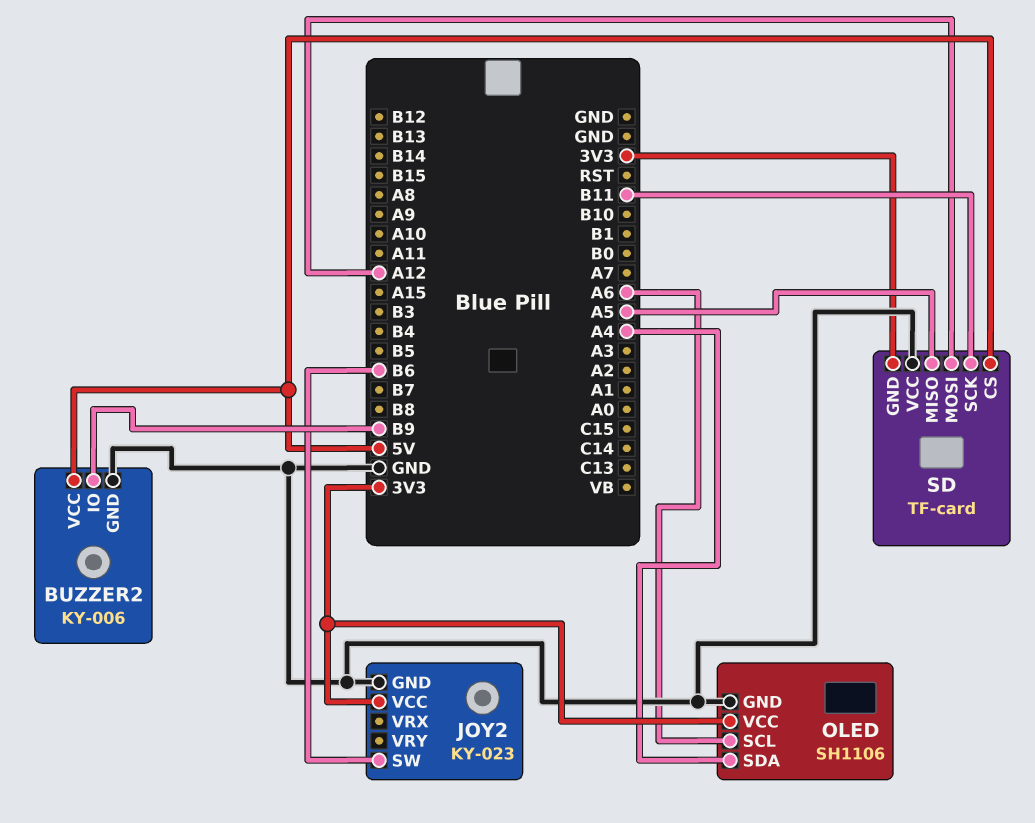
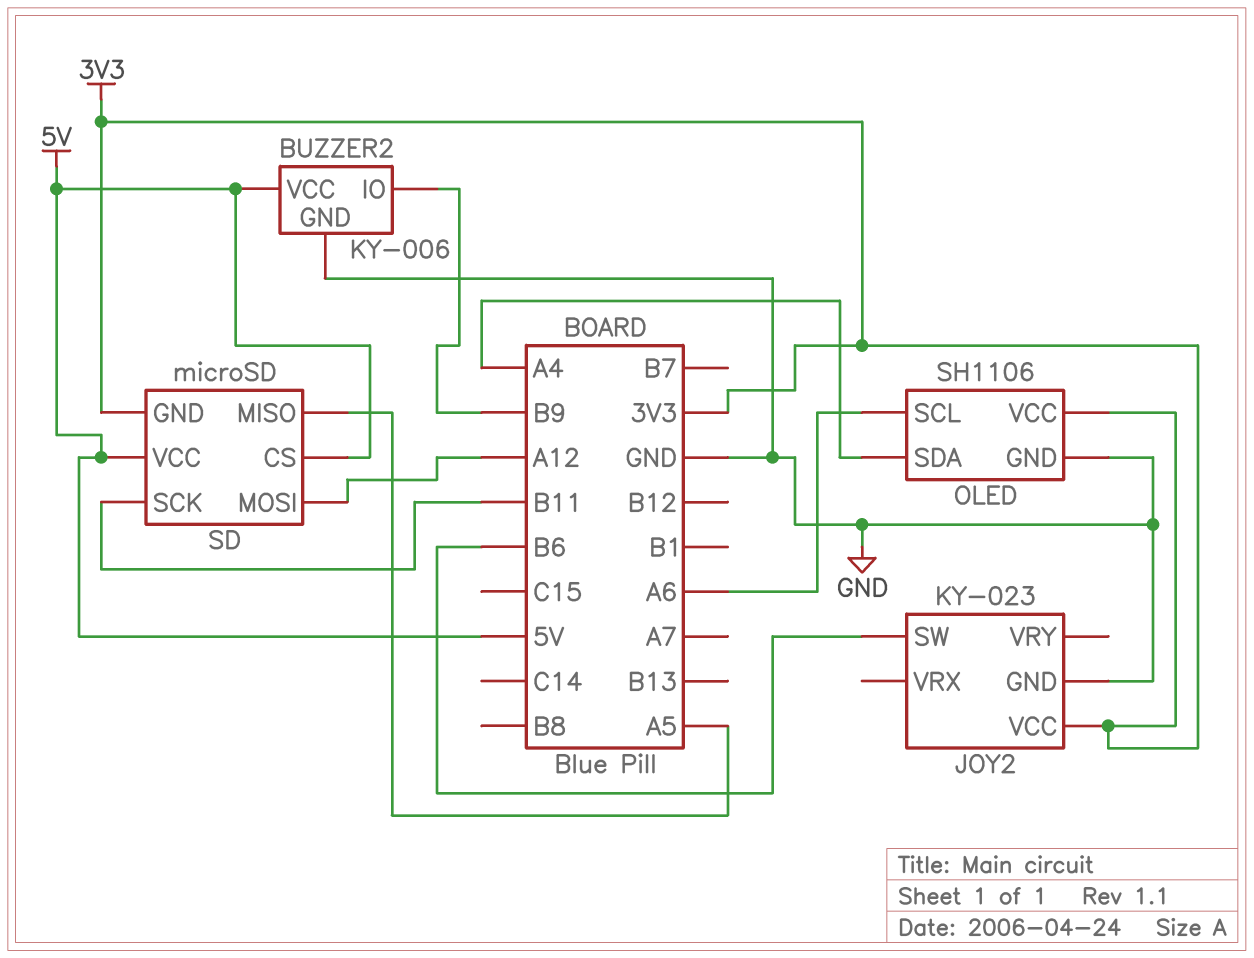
SD: TF-card -> microSD
SD pin VCC: GND -> 5V

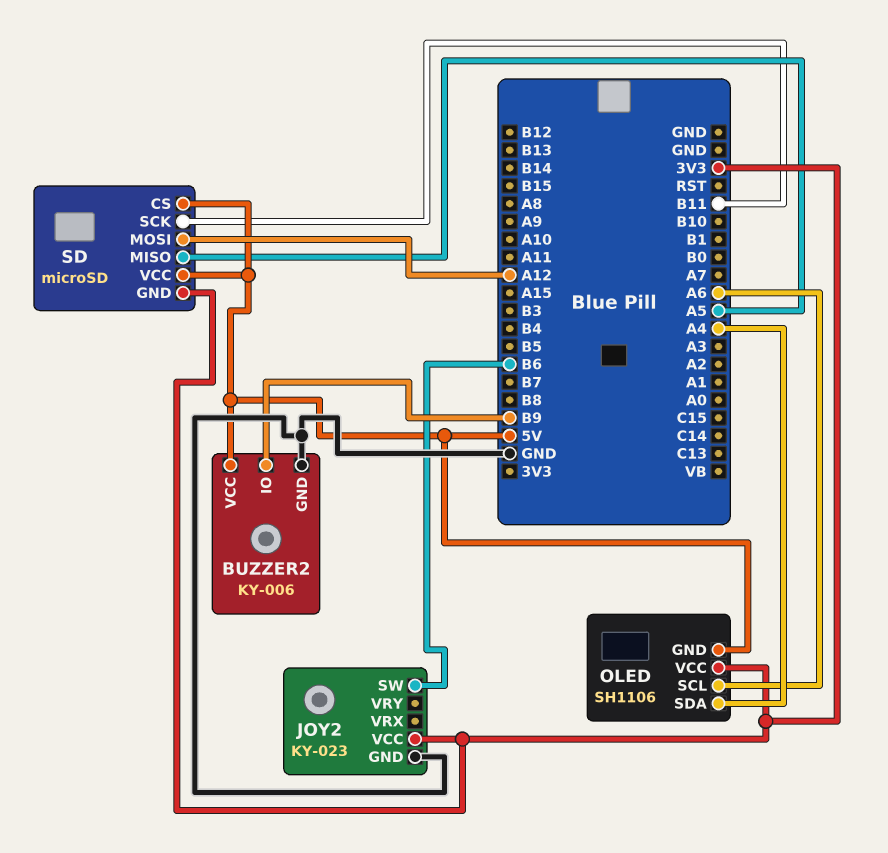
OLED pin GND: GND -> 5V

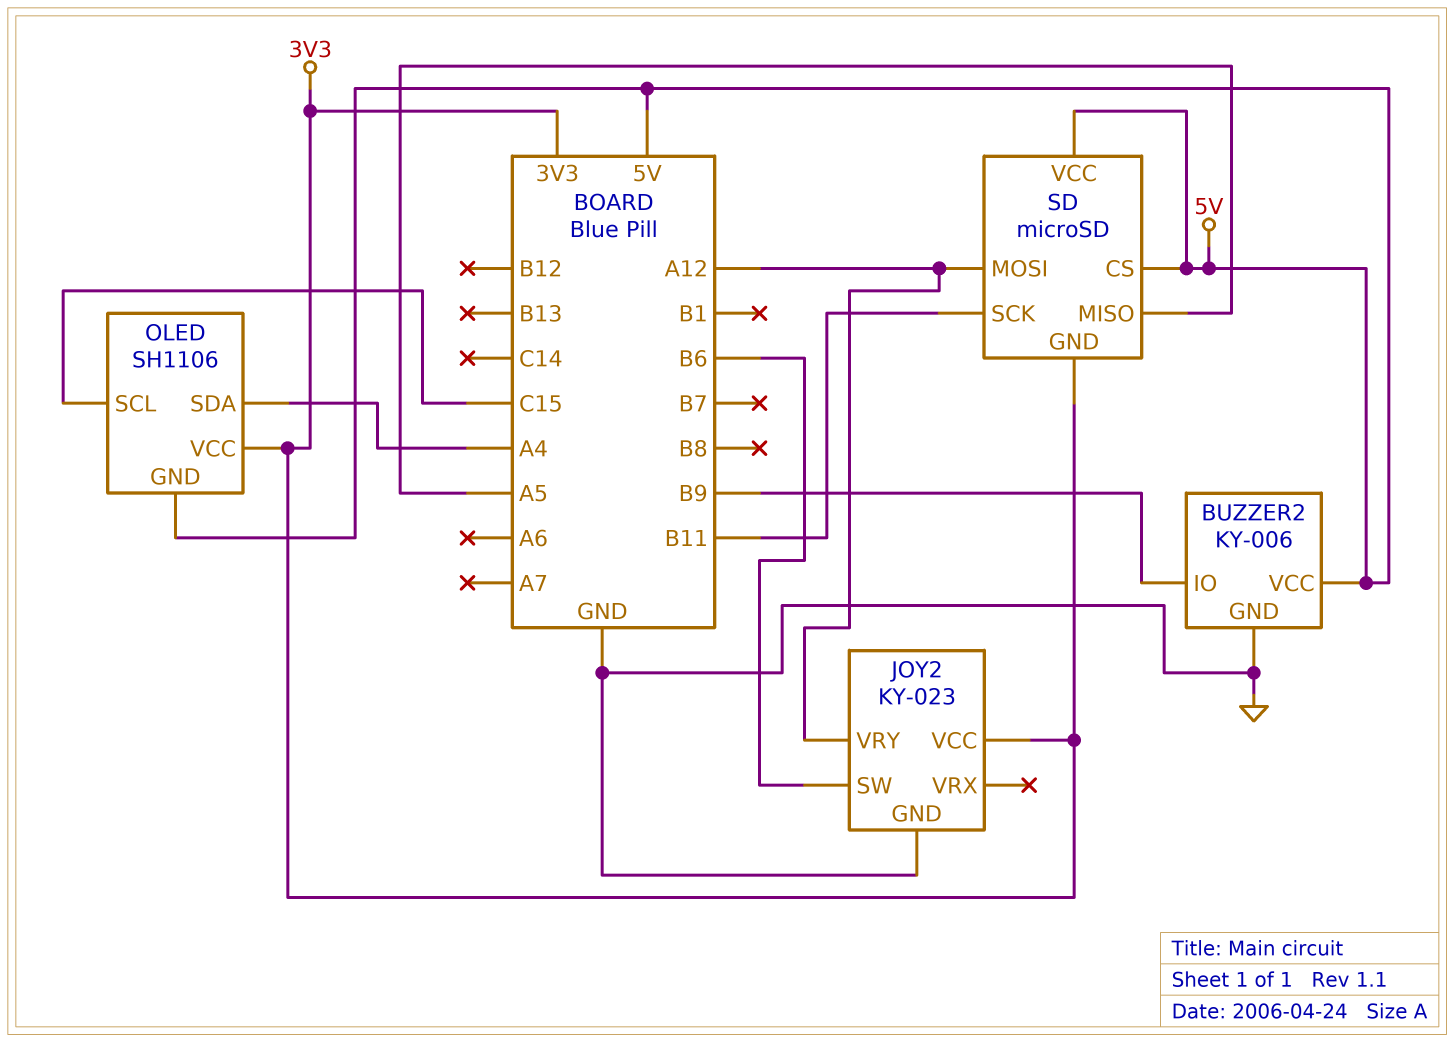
JOY2 pin VRY: none -> A12
OLED pin SCL: A6 -> C15

